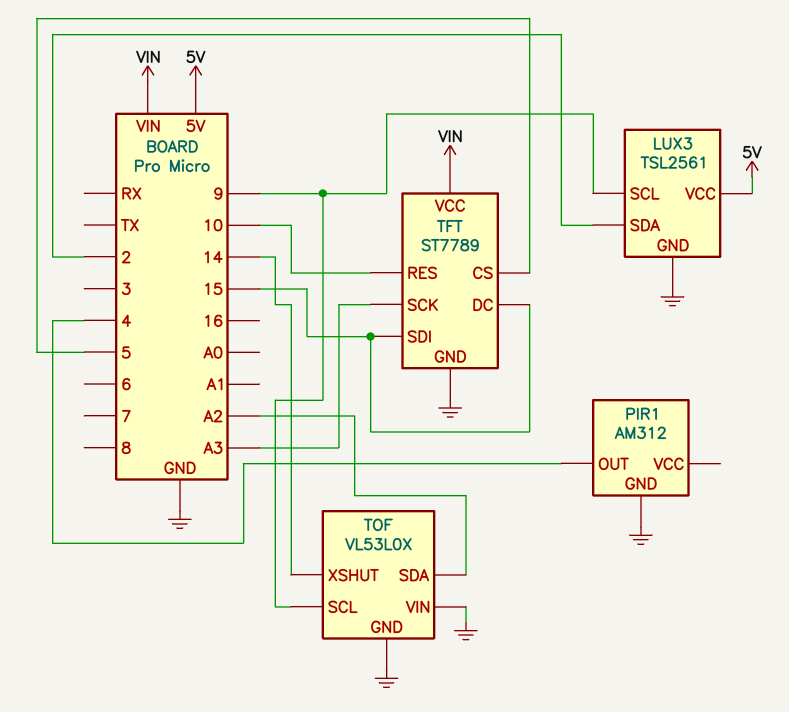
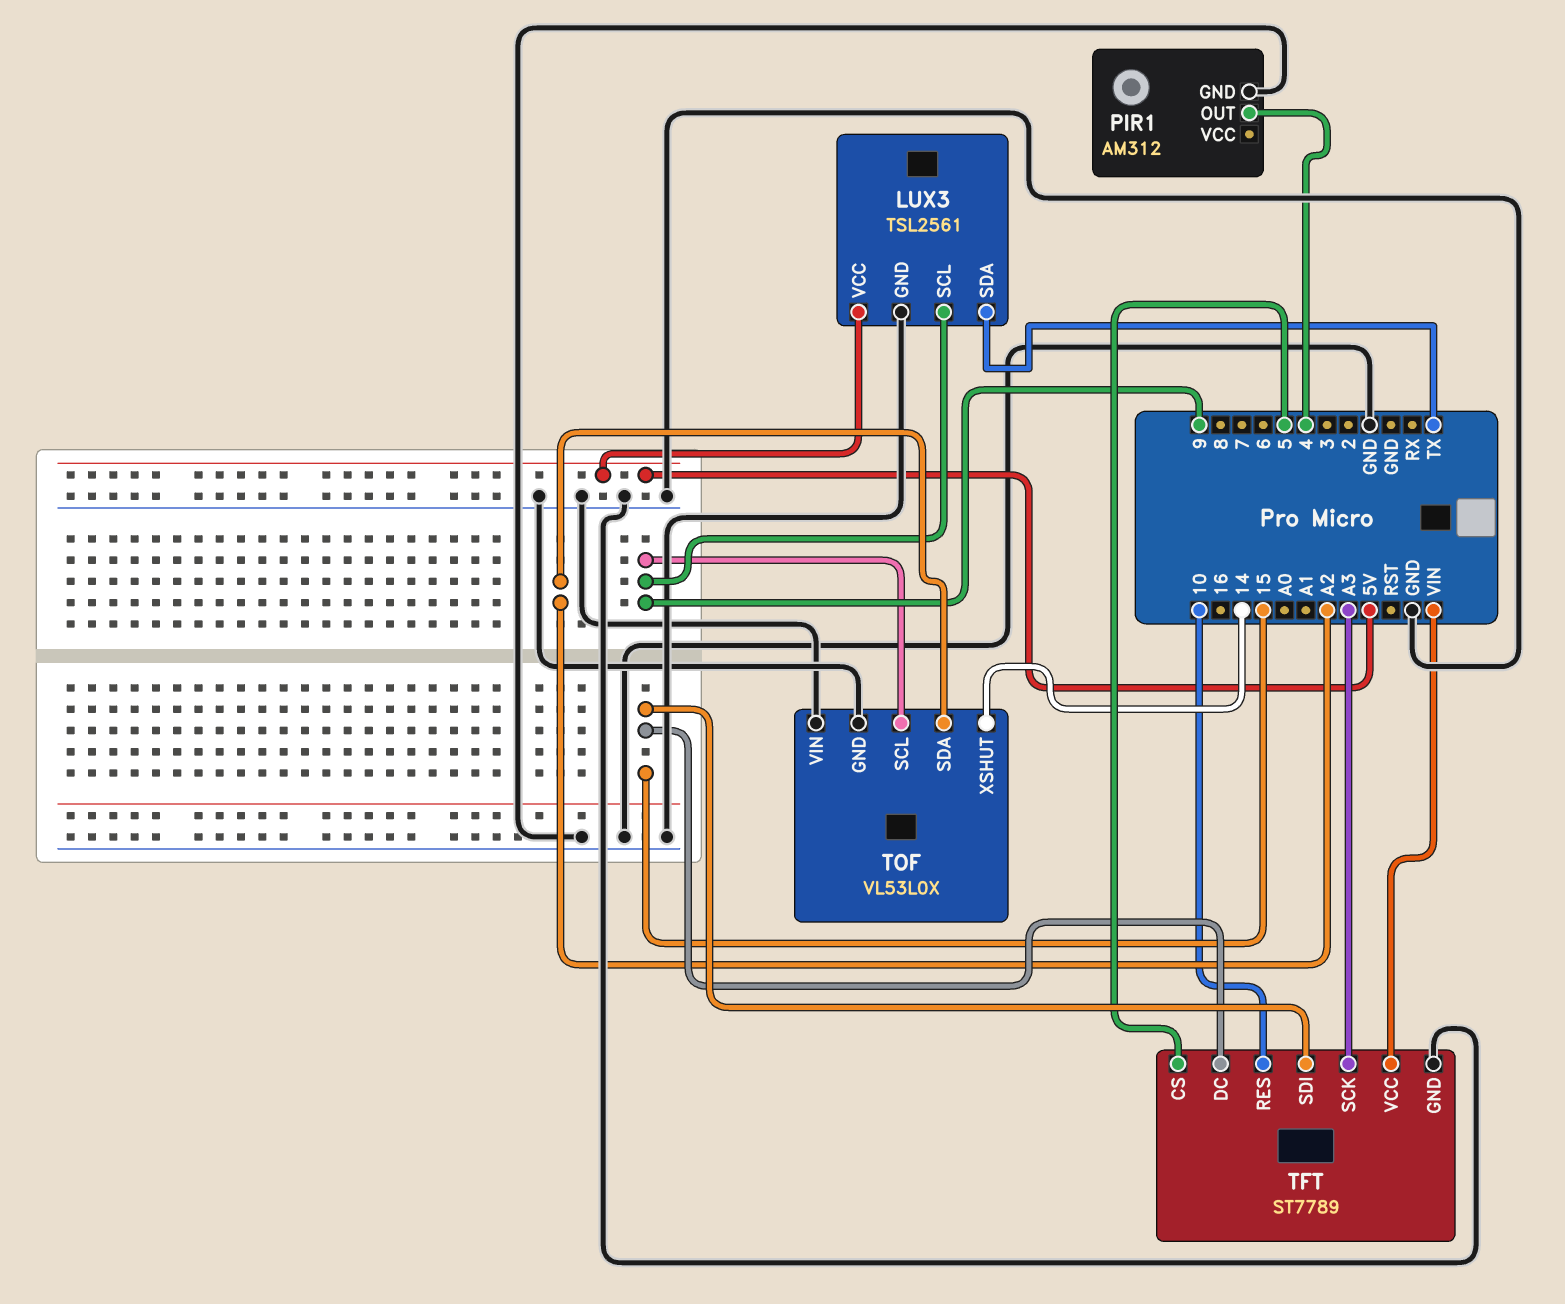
LUX3 pin SDA: 2 -> TX

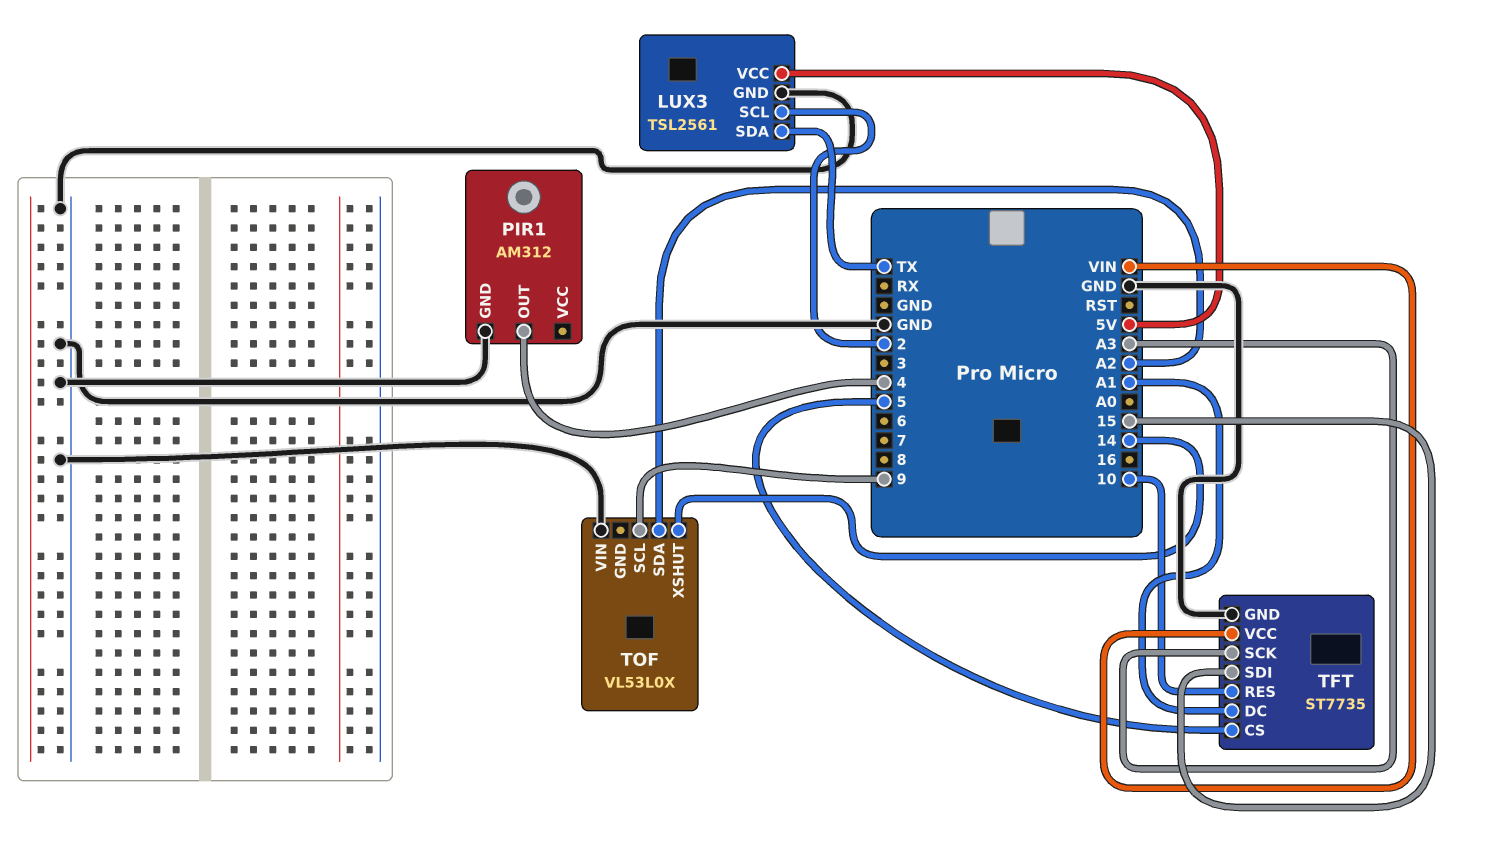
LUX3 pin SCL: 9 -> 2
TFT: ST7789 -> ST7735
TFT pin DC: 15 -> A1
TOF pin GND: GND -> none

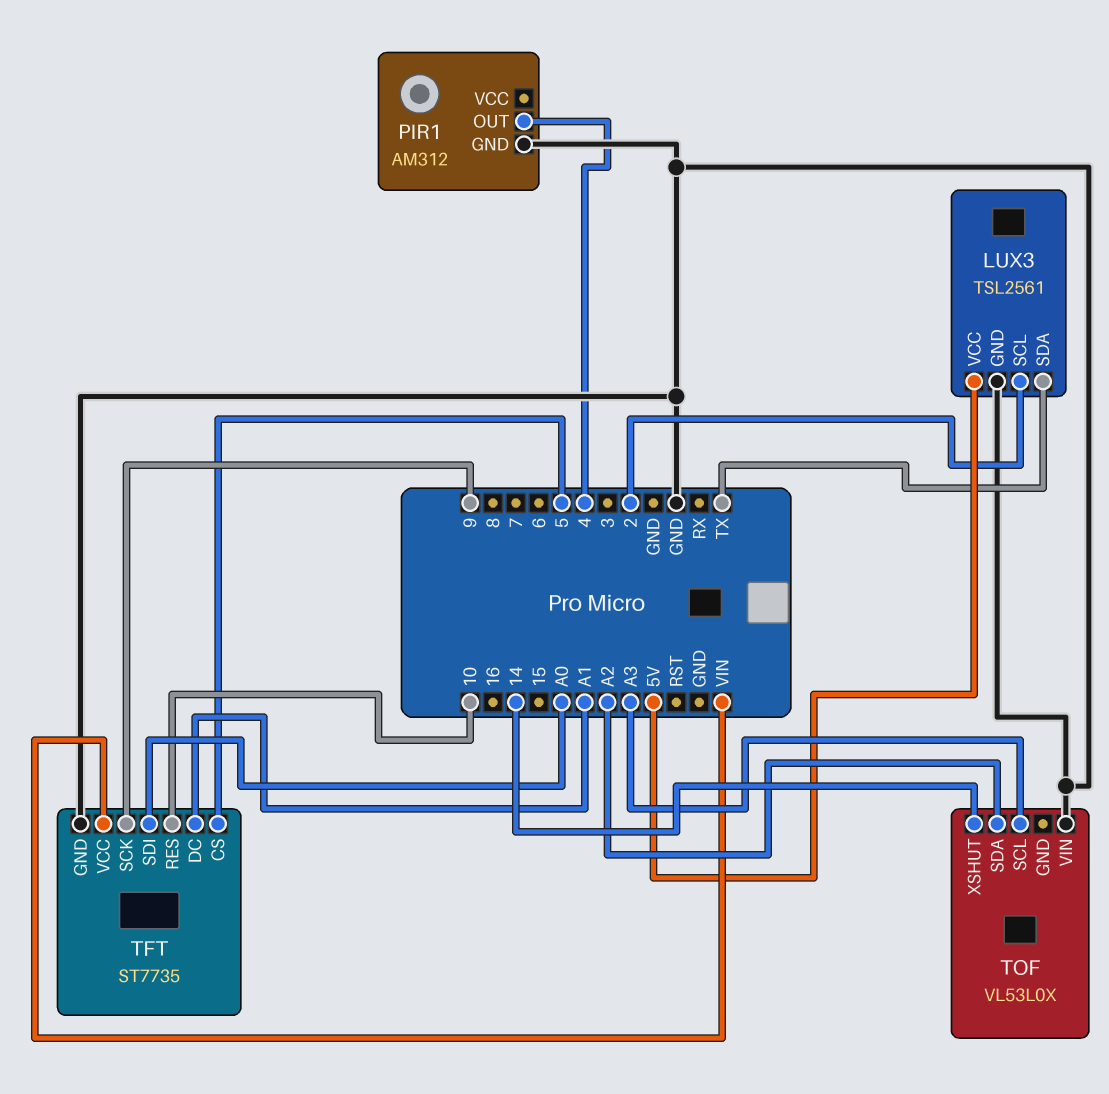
TFT pin SCK: A3 -> 9
TFT pin SDI: 15 -> A0
TOF pin SCL: 9 -> A3

